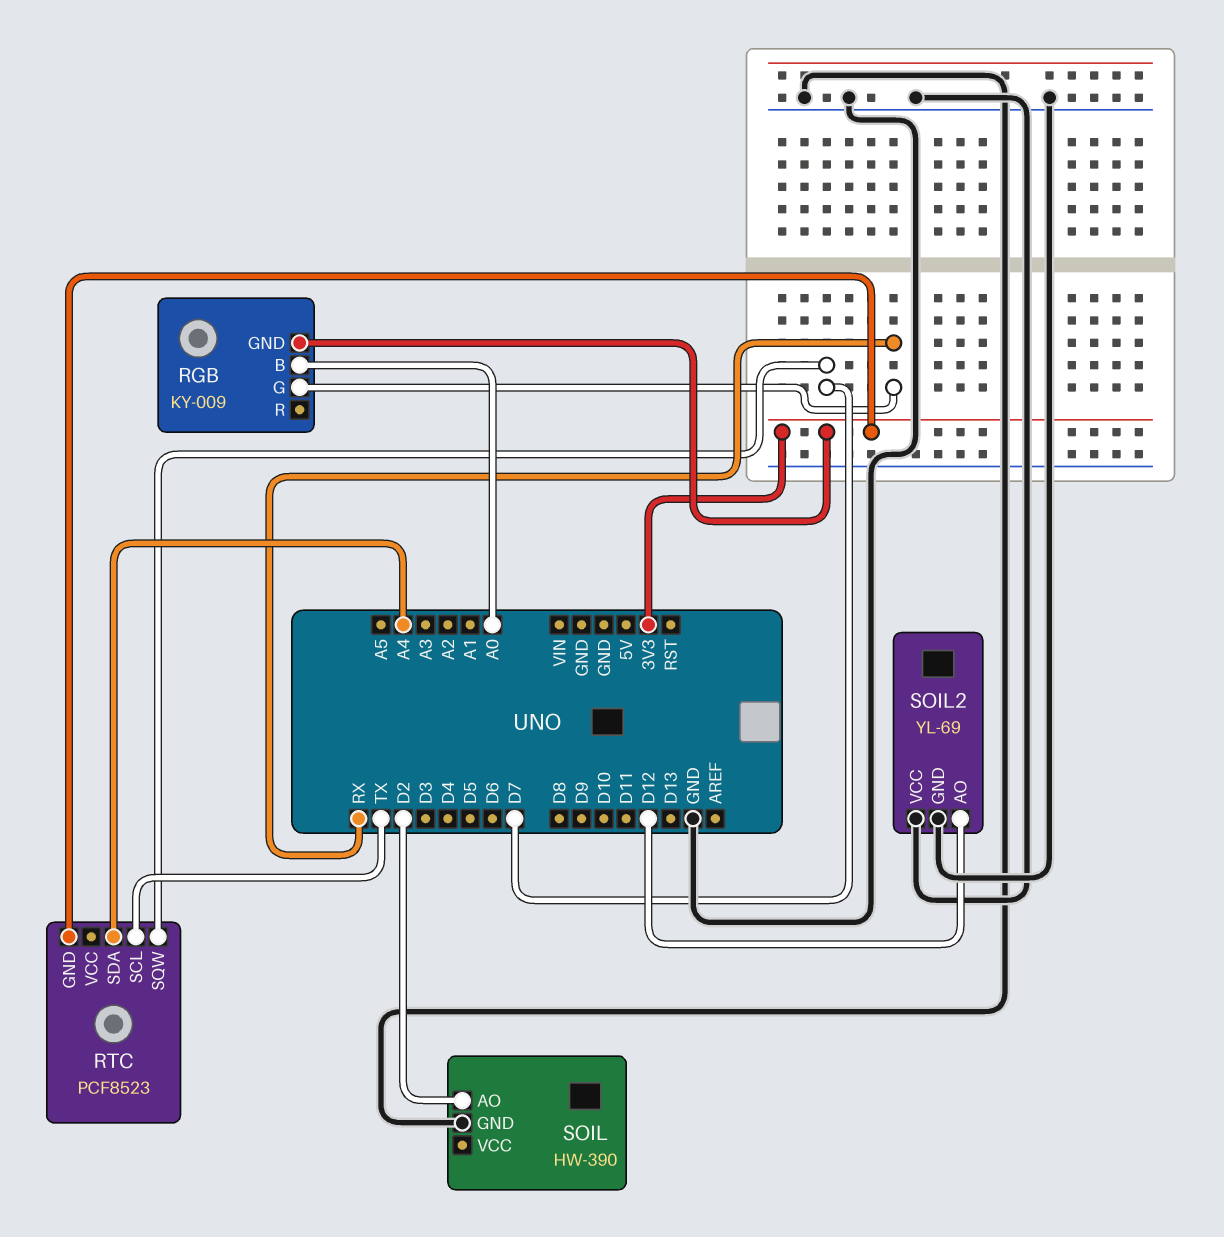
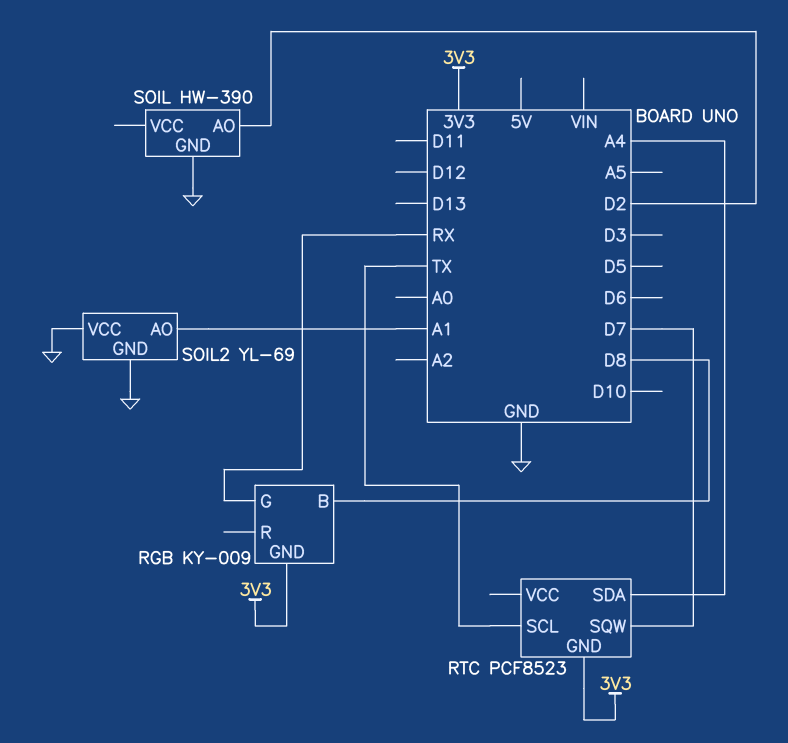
RGB pin B: A0 -> D8
SOIL2 pin AO: D12 -> A1

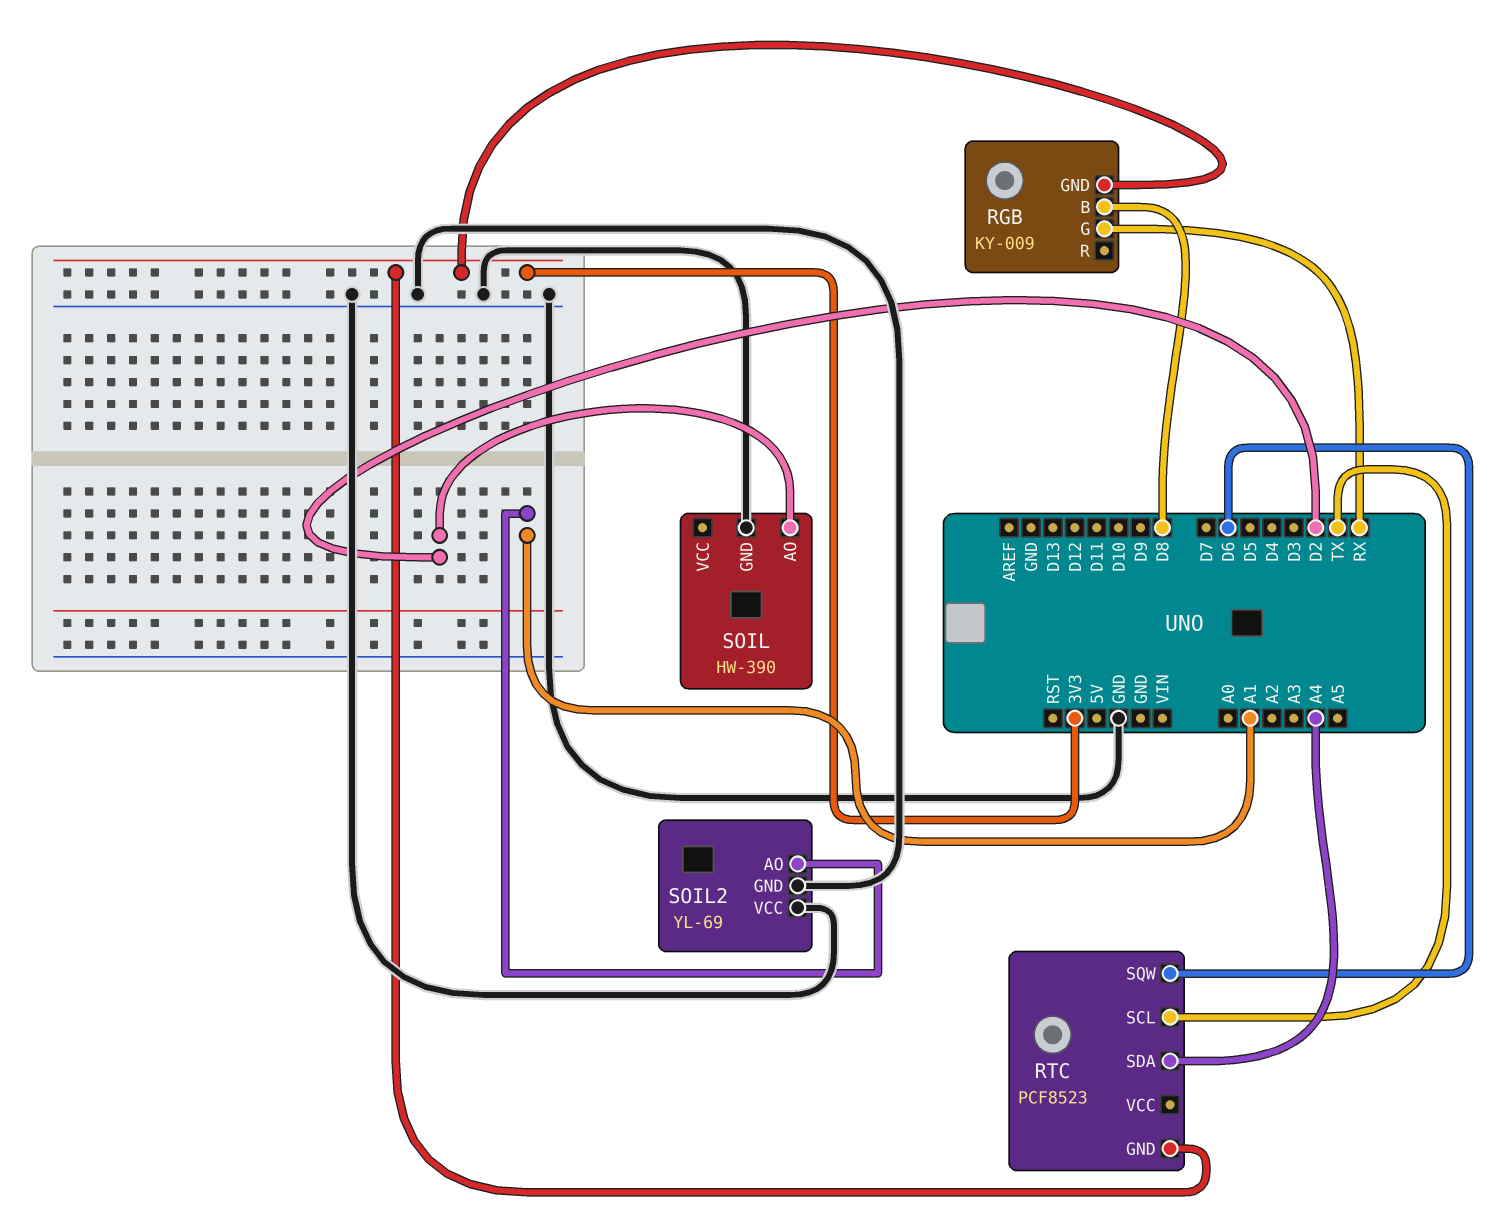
RTC pin SQW: D7 -> D6

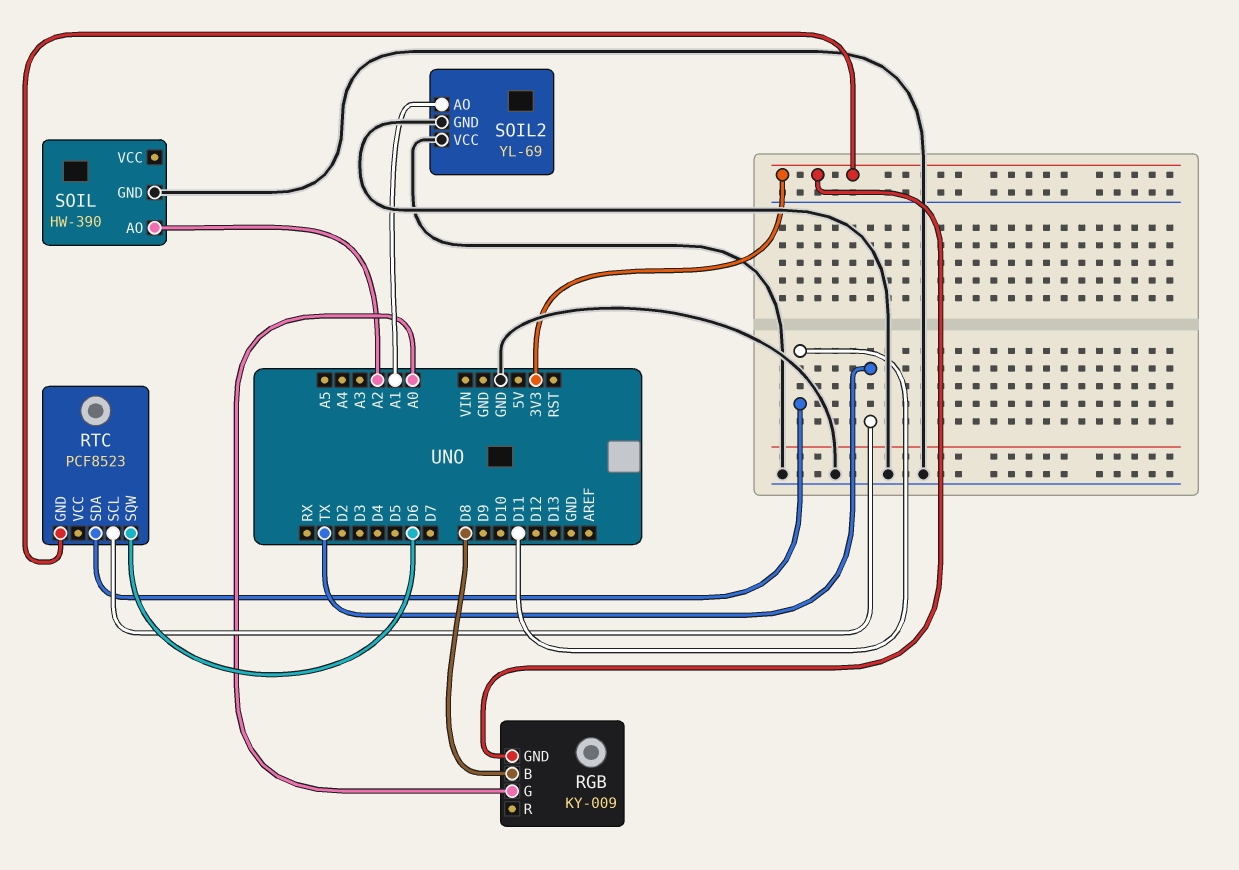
RGB pin G: RX -> A0
RTC pin SDA: A4 -> D11
SOIL pin AO: D2 -> A2

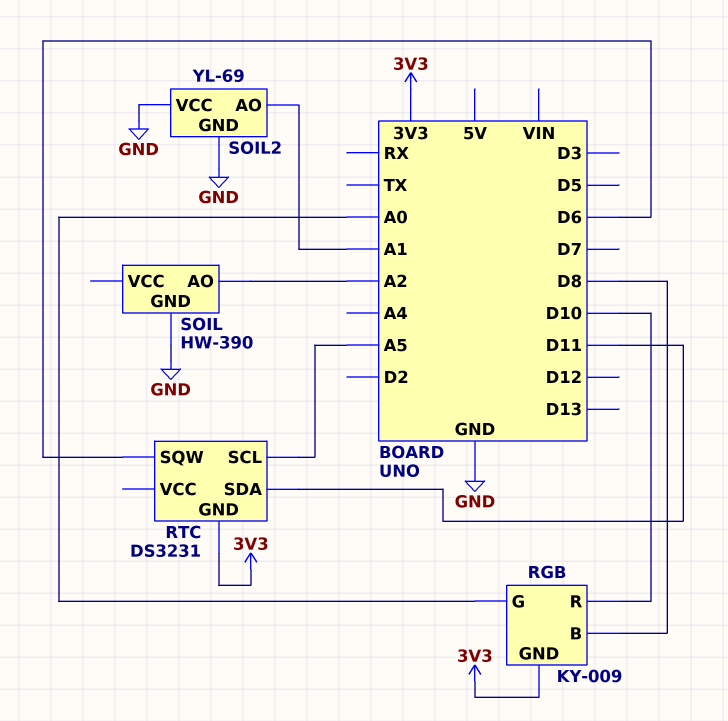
RGB pin R: none -> D10
RTC: PCF8523 -> DS3231
RTC pin SCL: TX -> A5

